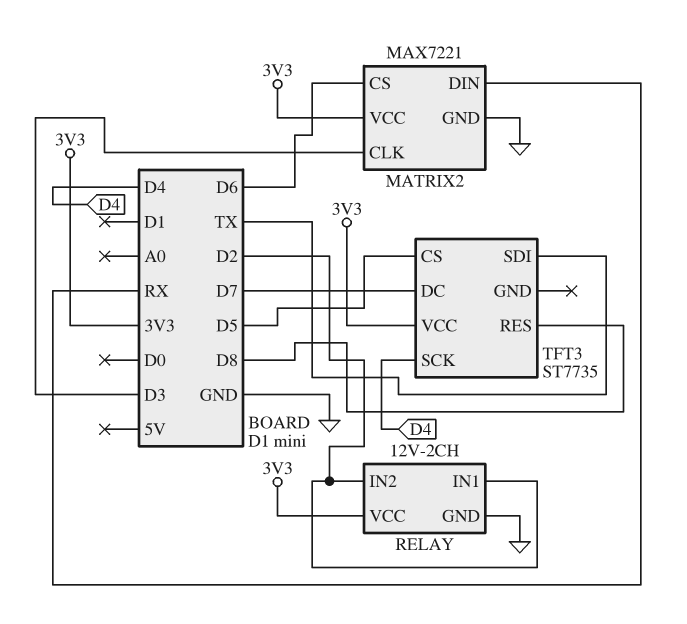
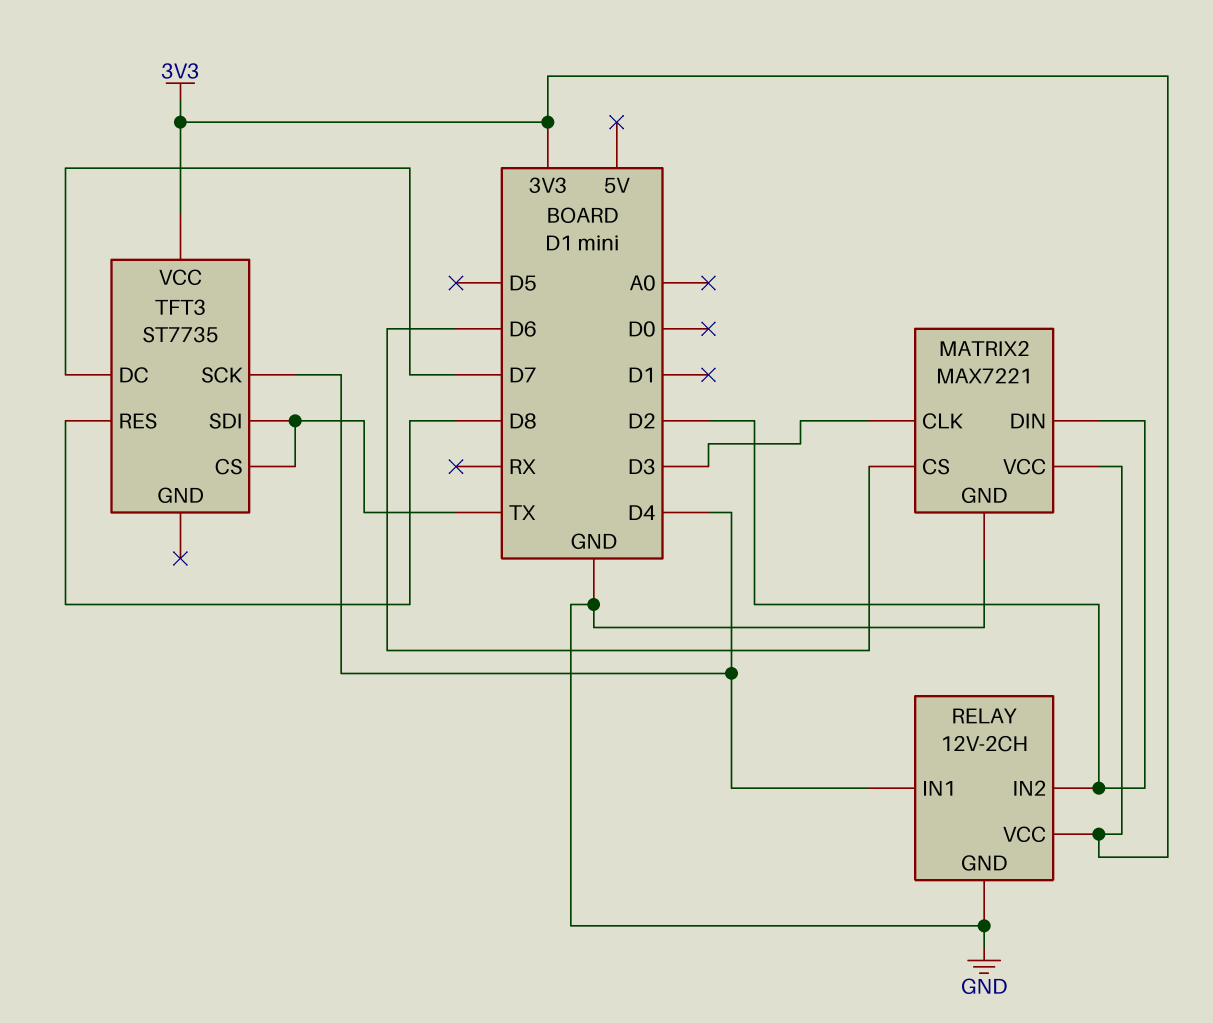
MATRIX2 pin DIN: RX -> D2
RELAY pin IN1: D2 -> D4
TFT3 pin CS: D5 -> TX

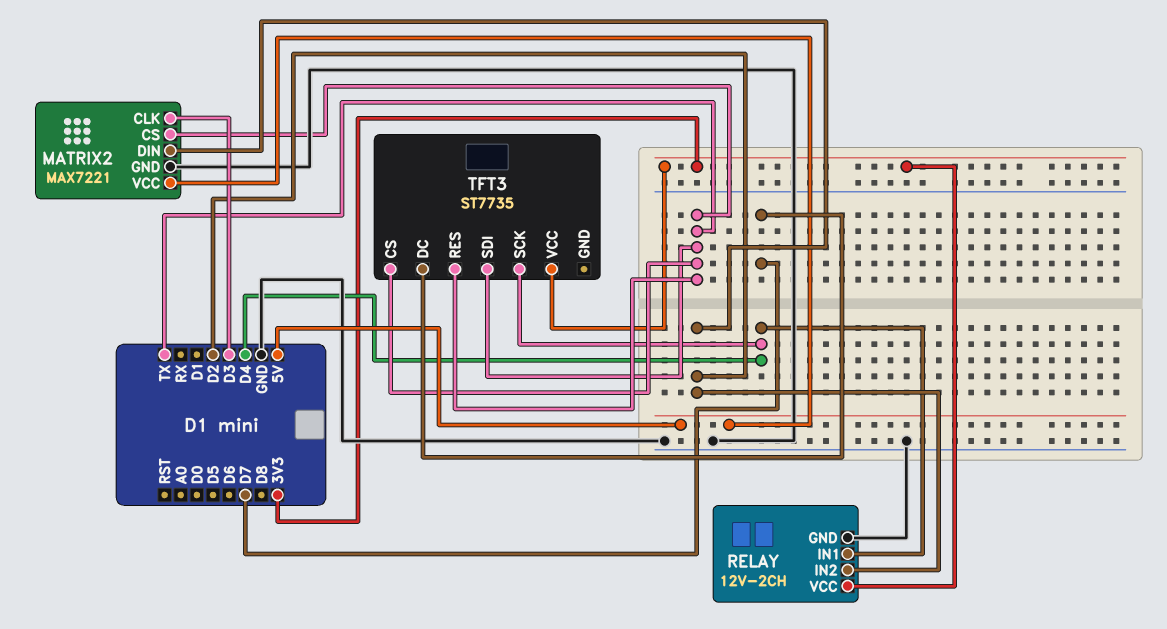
MATRIX2 pin CS: D6 -> TX
MATRIX2 pin VCC: 3V3 -> 5V
TFT3 pin RES: D8 -> TX

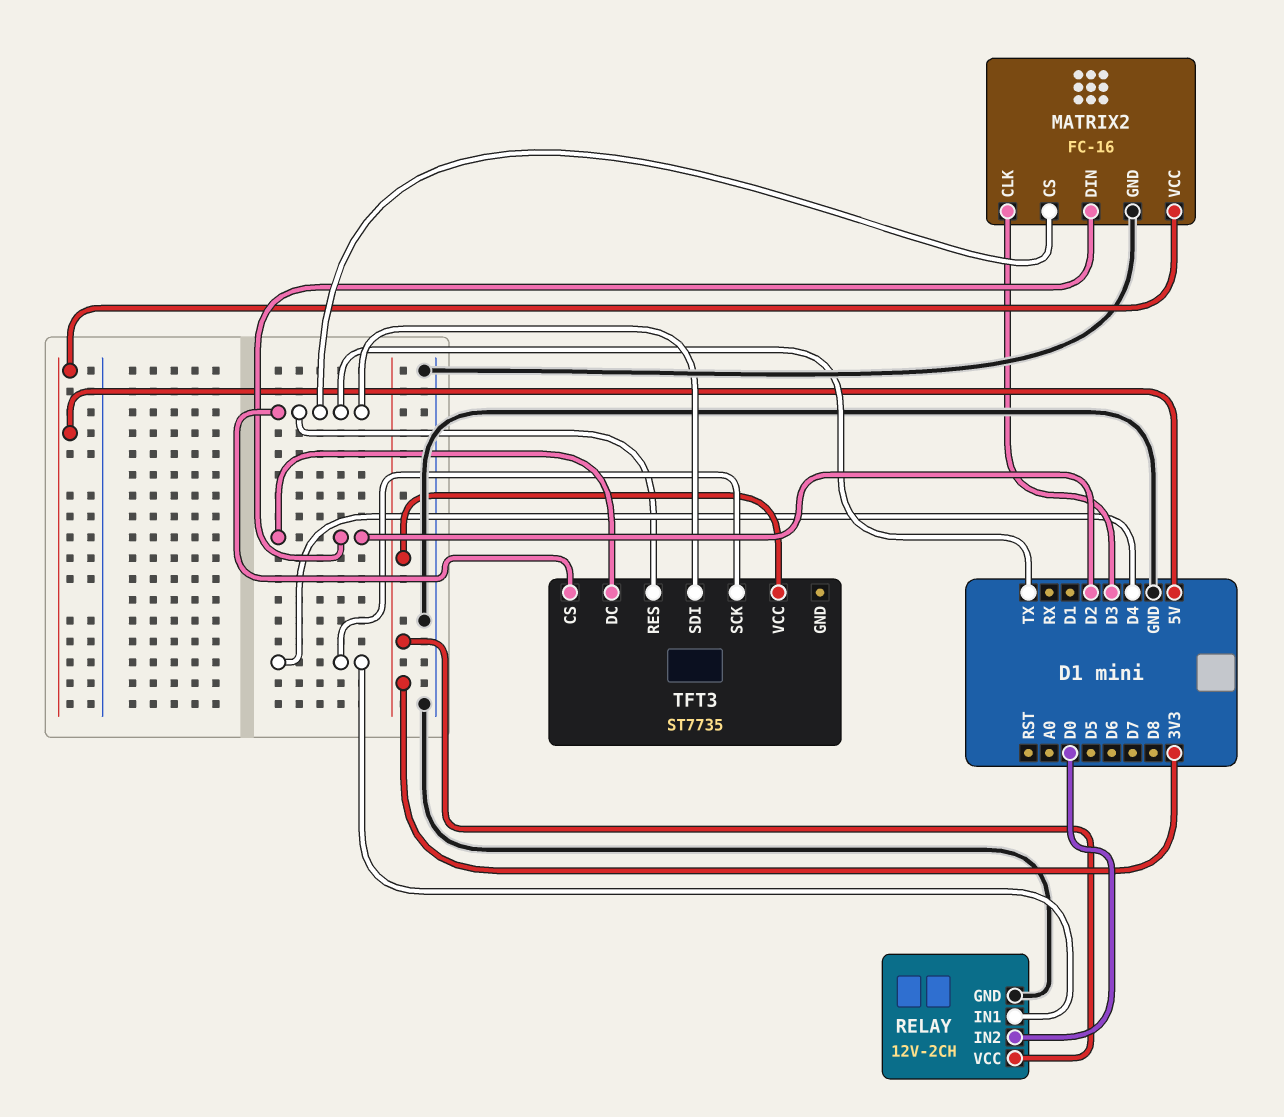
MATRIX2: MAX7221 -> FC-16
RELAY pin IN2: D2 -> D0
TFT3 pin DC: D7 -> D2

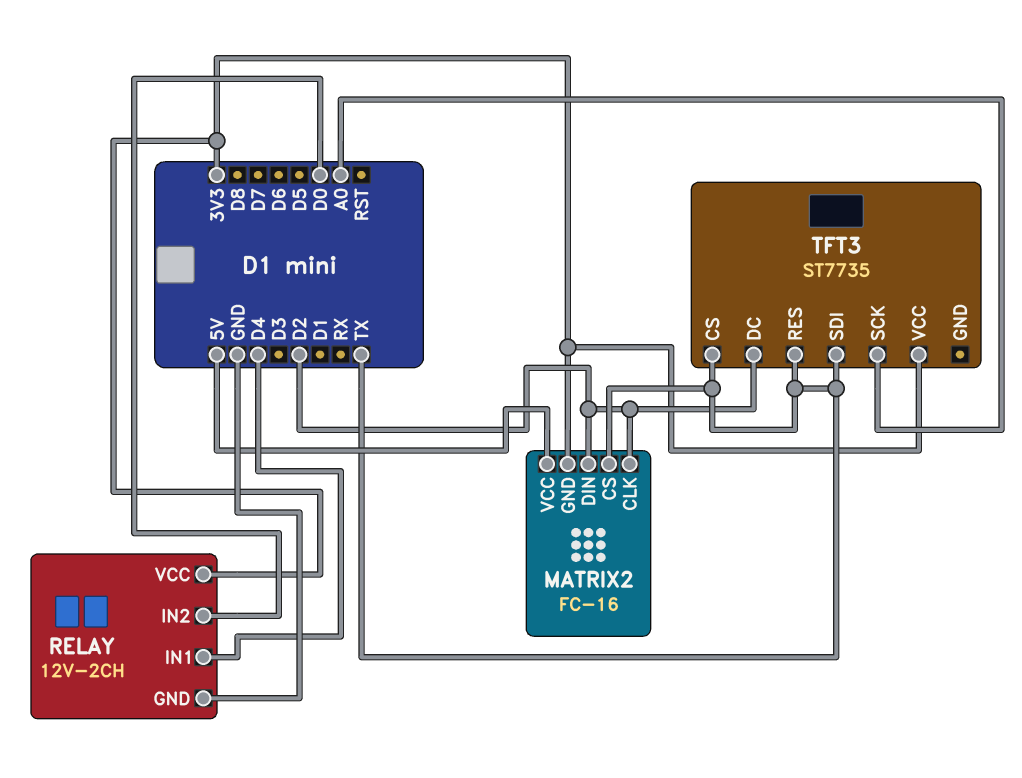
MATRIX2 pin CLK: D3 -> D2
MATRIX2 pin GND: GND -> 3V3
TFT3 pin SCK: D4 -> A0

